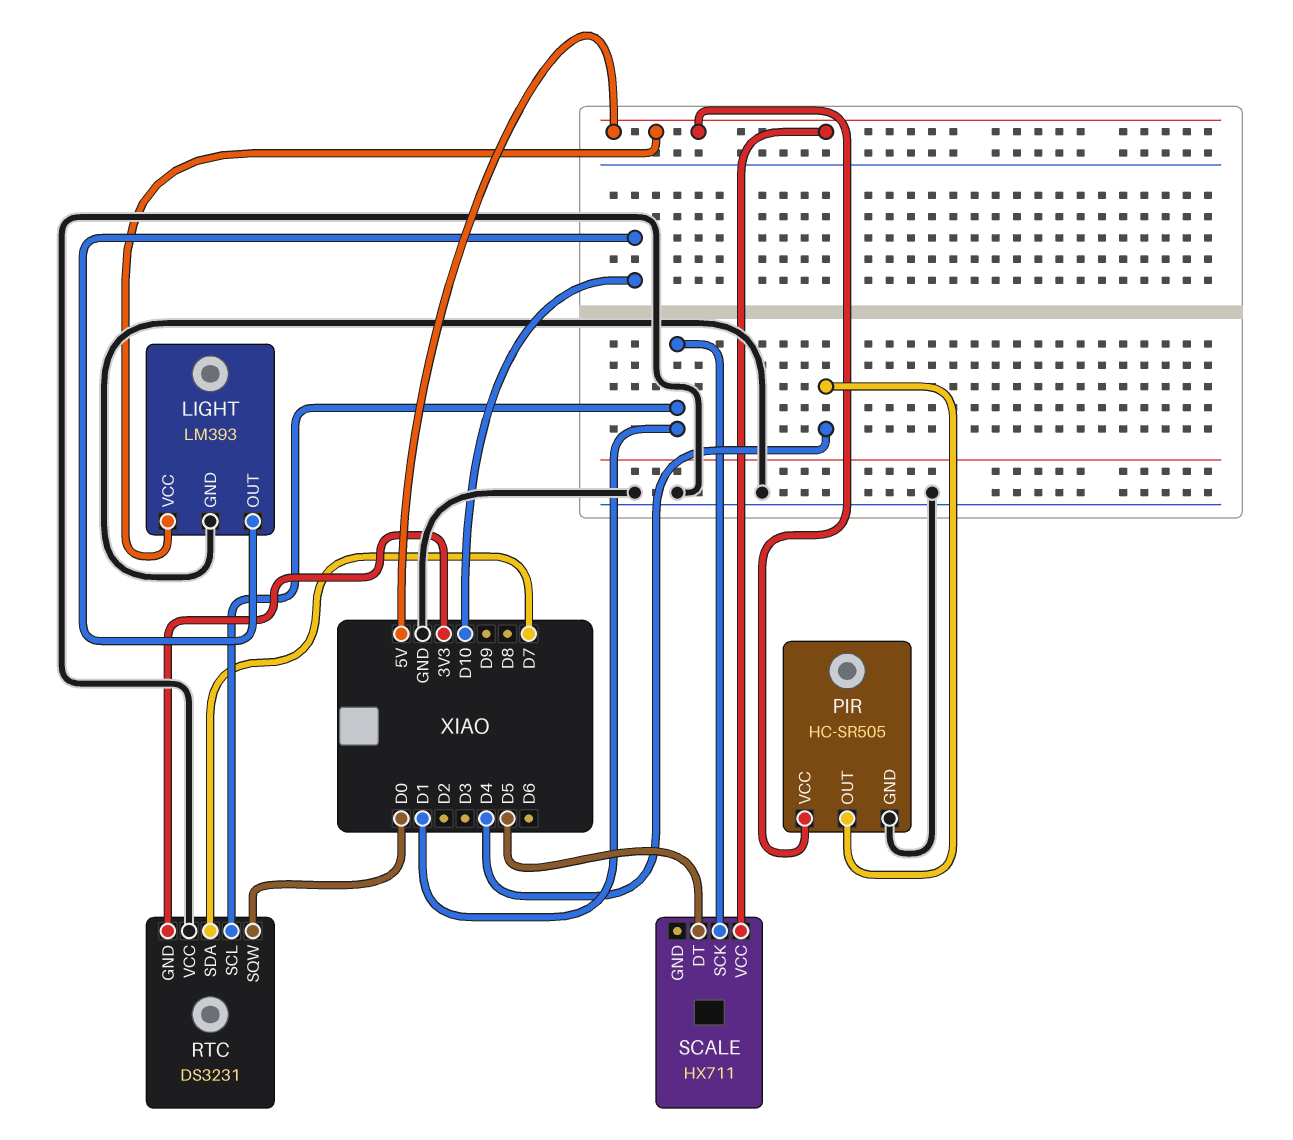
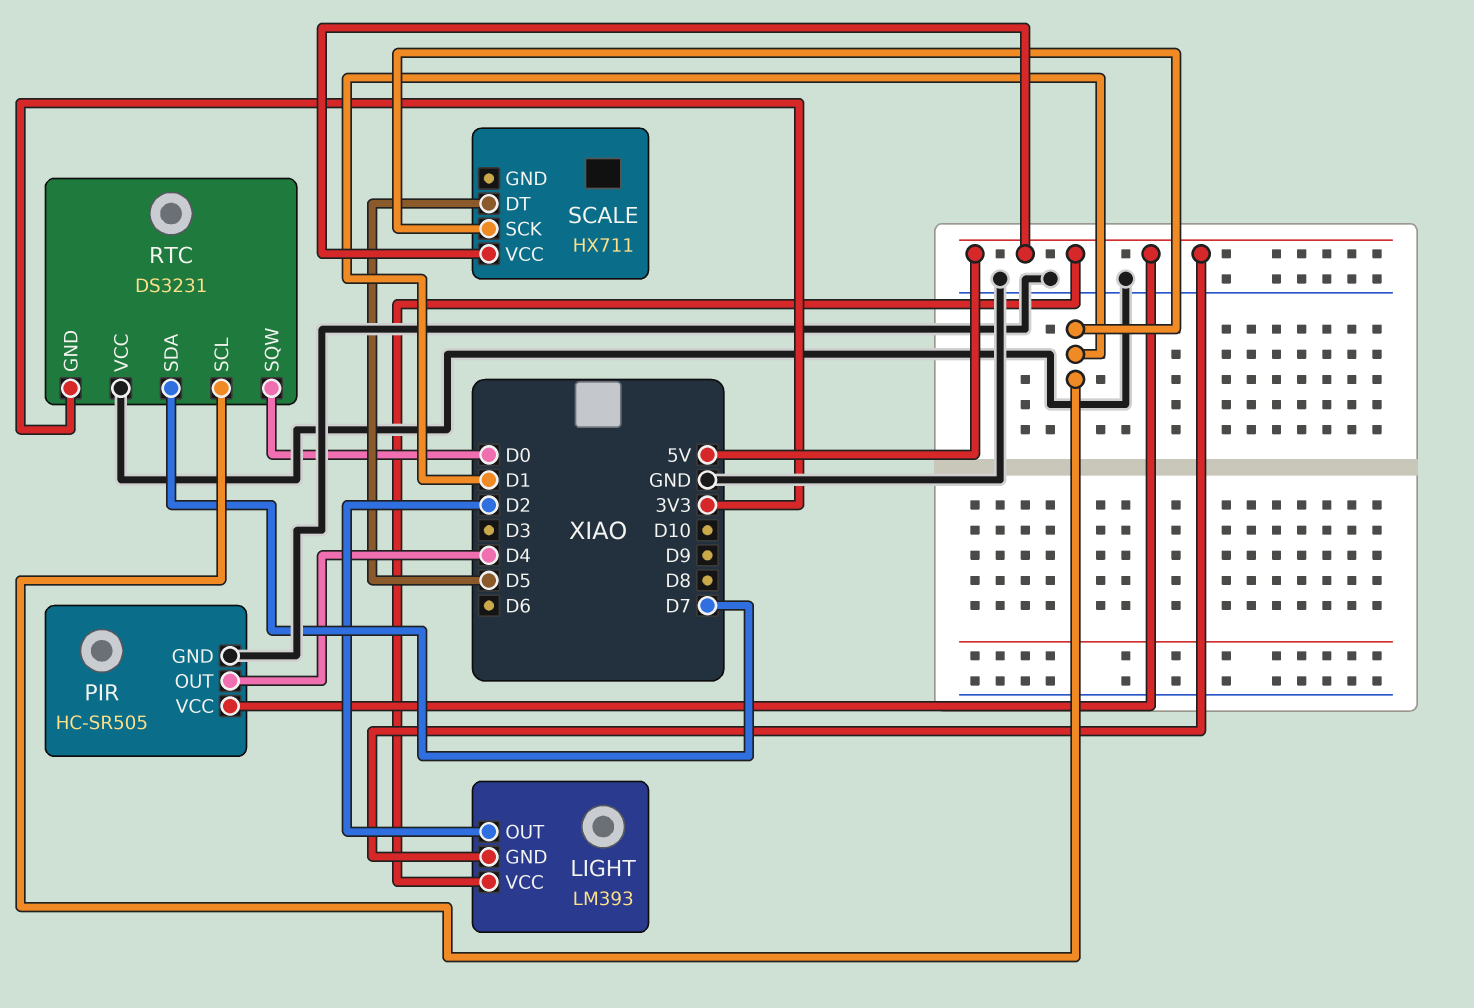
LIGHT pin GND: GND -> 5V
LIGHT pin OUT: D10 -> D2

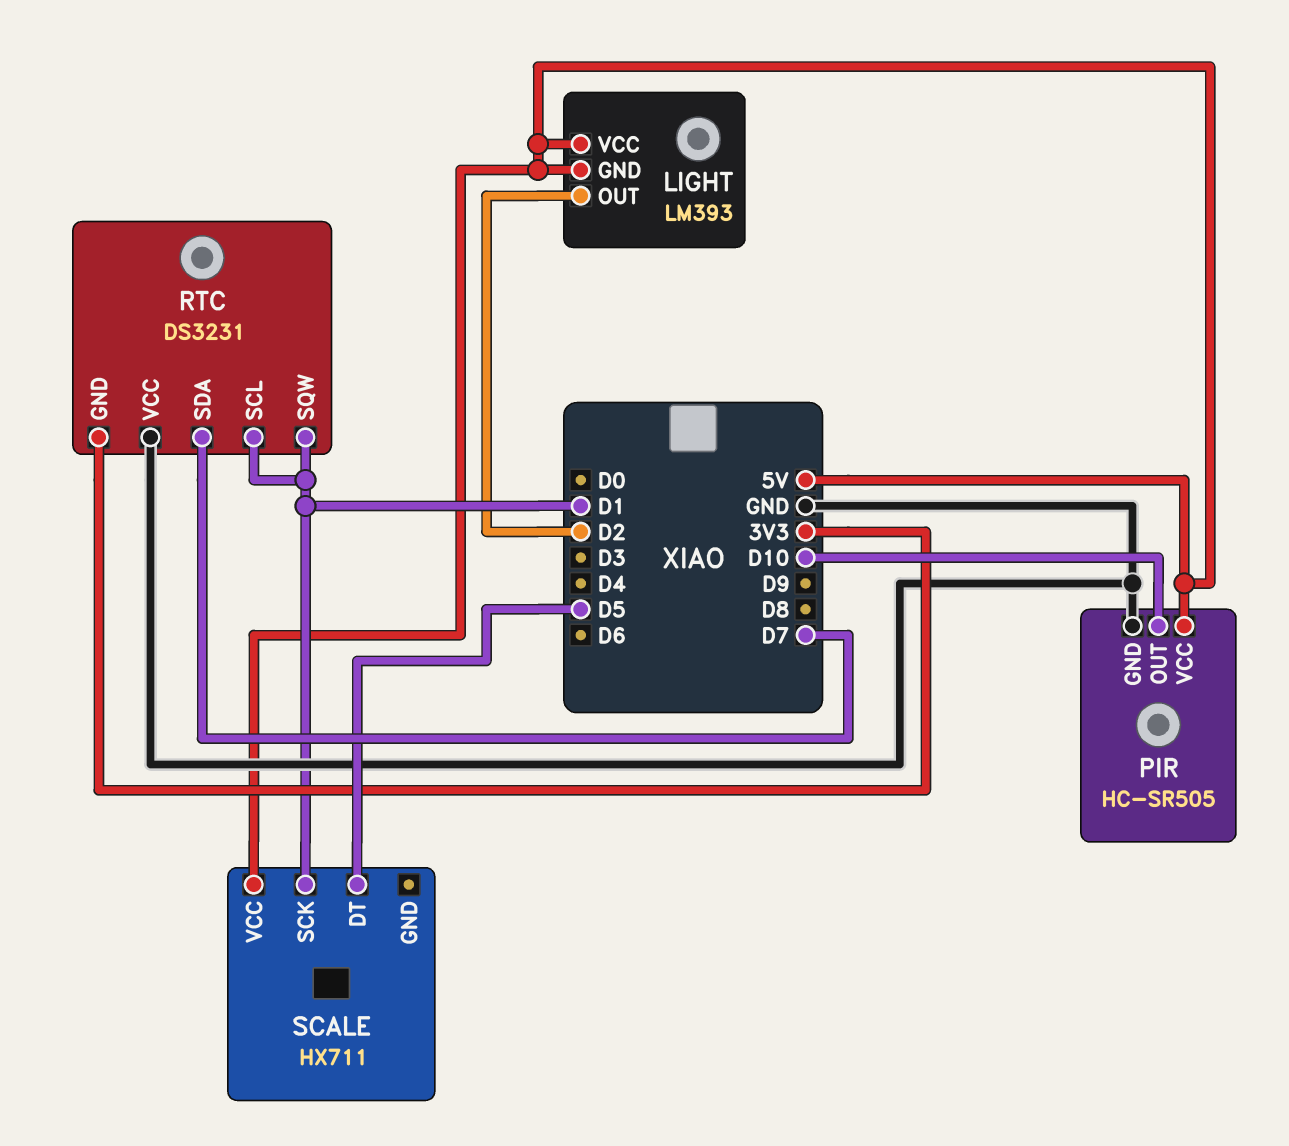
PIR pin OUT: D4 -> D10
RTC pin SQW: D0 -> D1

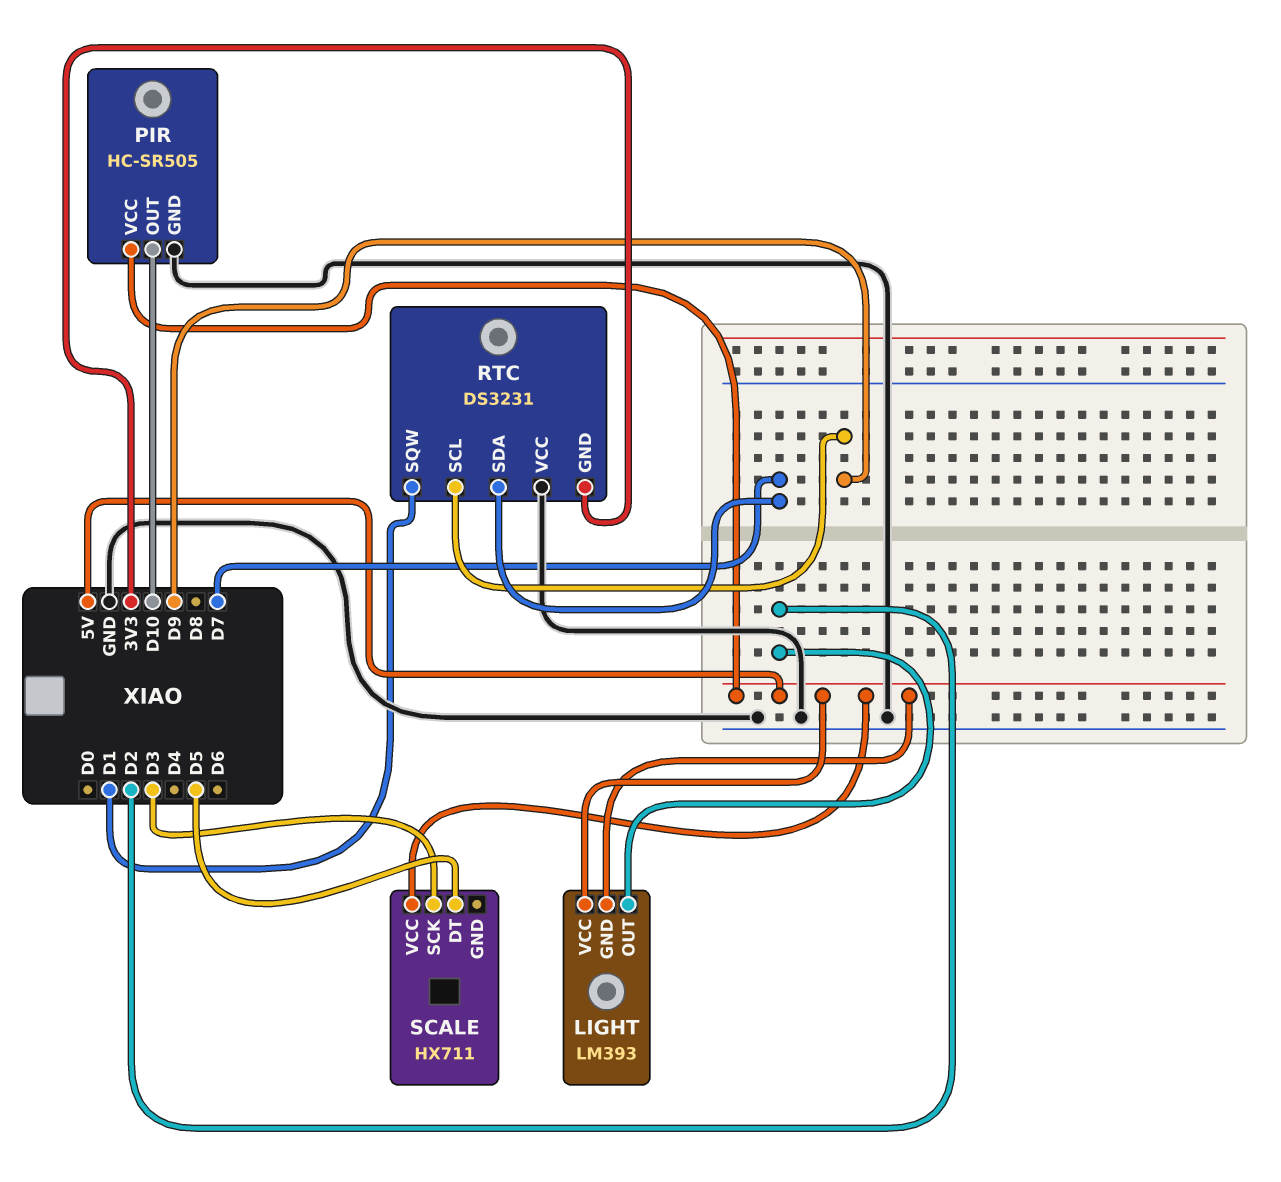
RTC pin SCL: D1 -> D9
SCALE pin SCK: D1 -> D3

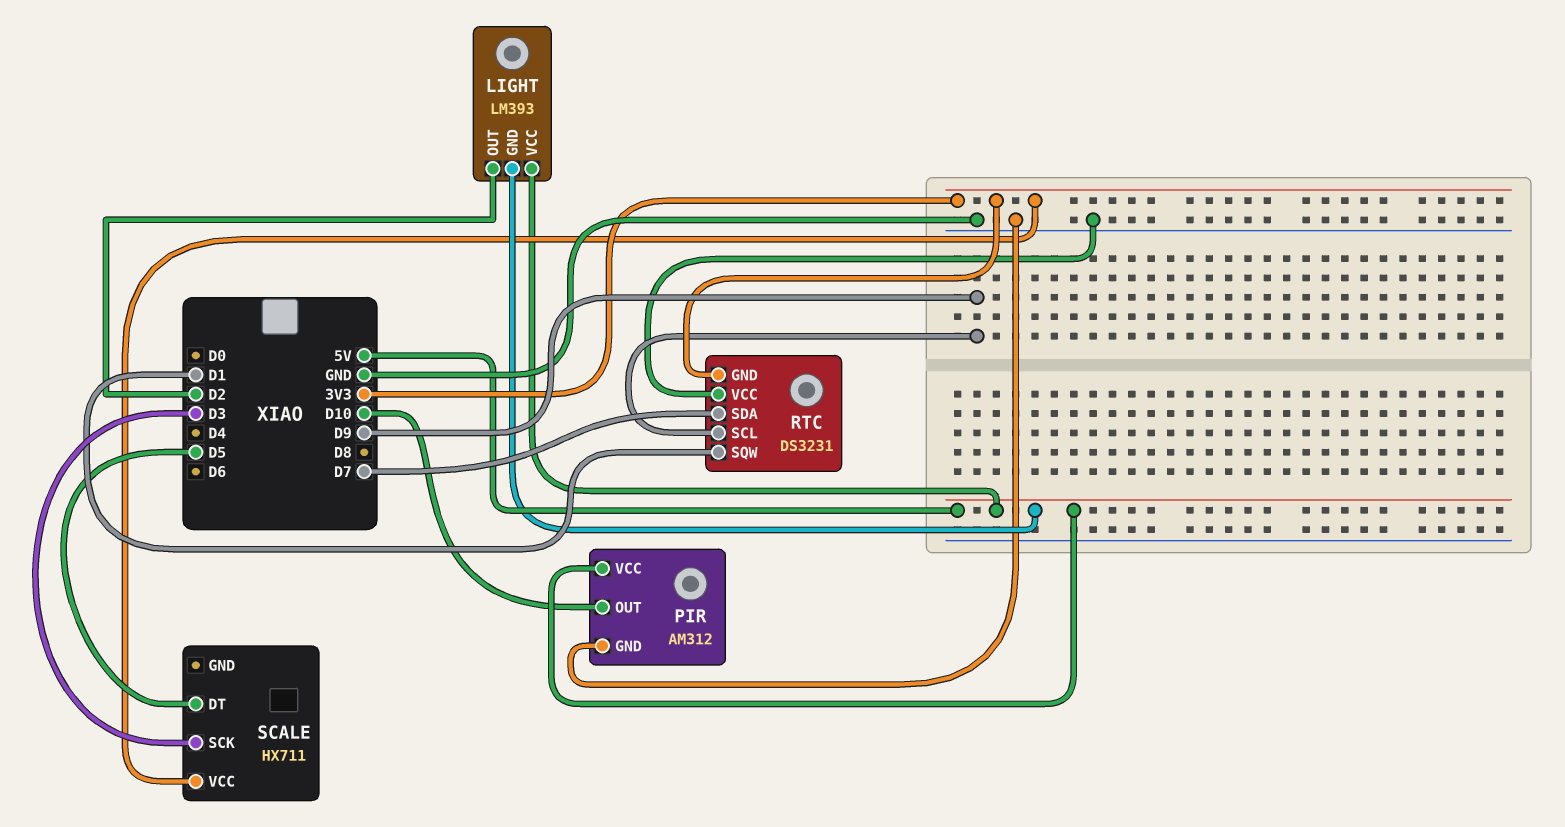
PIR: HC-SR505 -> AM312
SCALE pin VCC: 5V -> 3V3

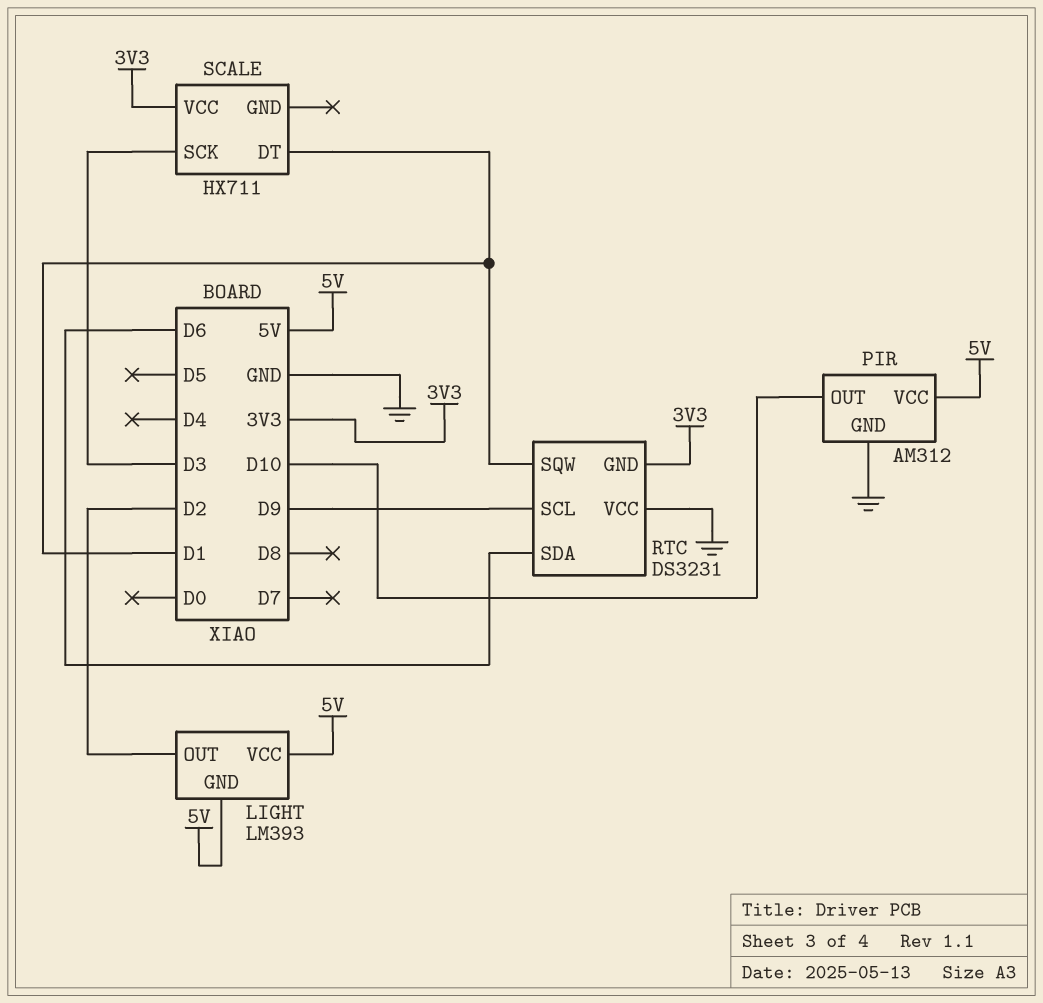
RTC pin SDA: D7 -> D6
SCALE pin DT: D5 -> D1

